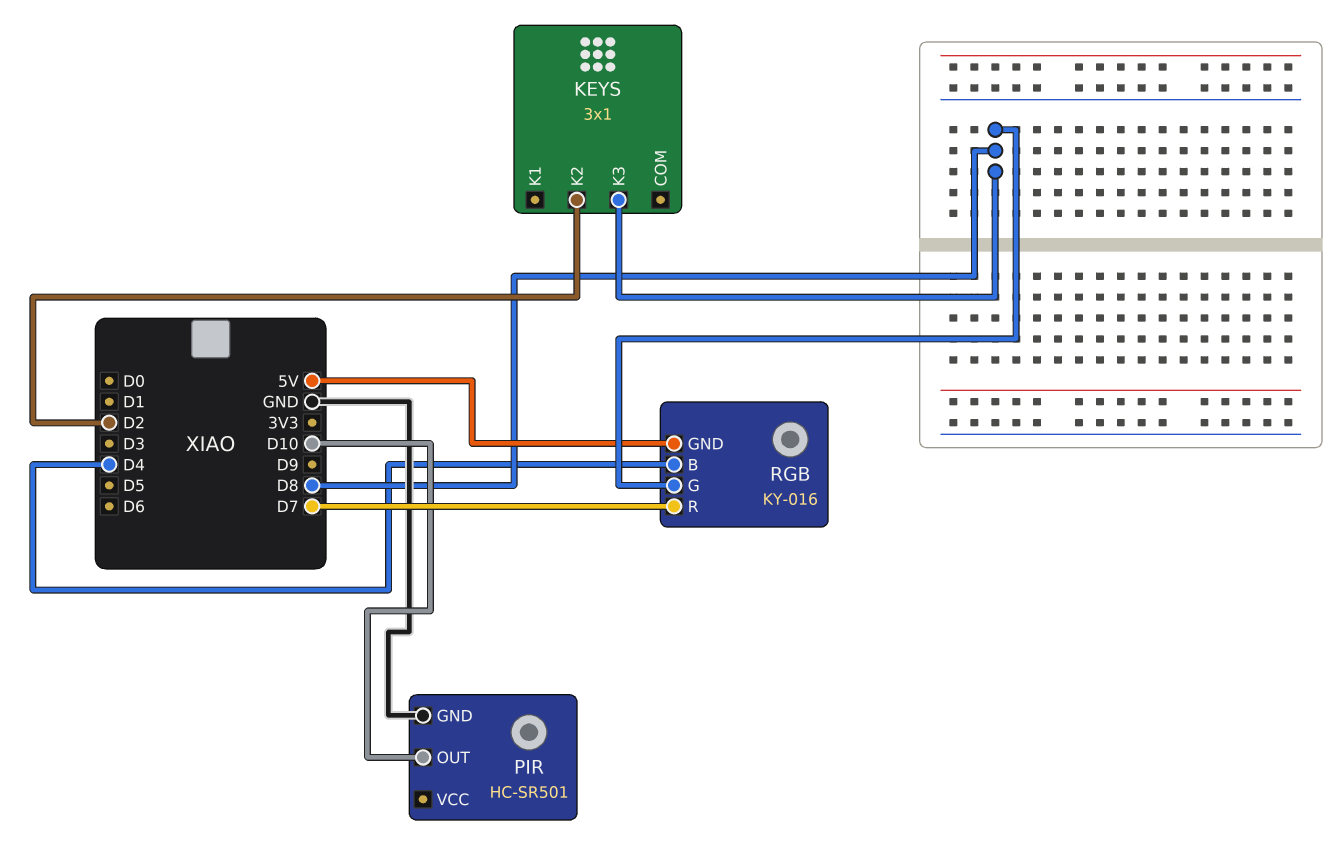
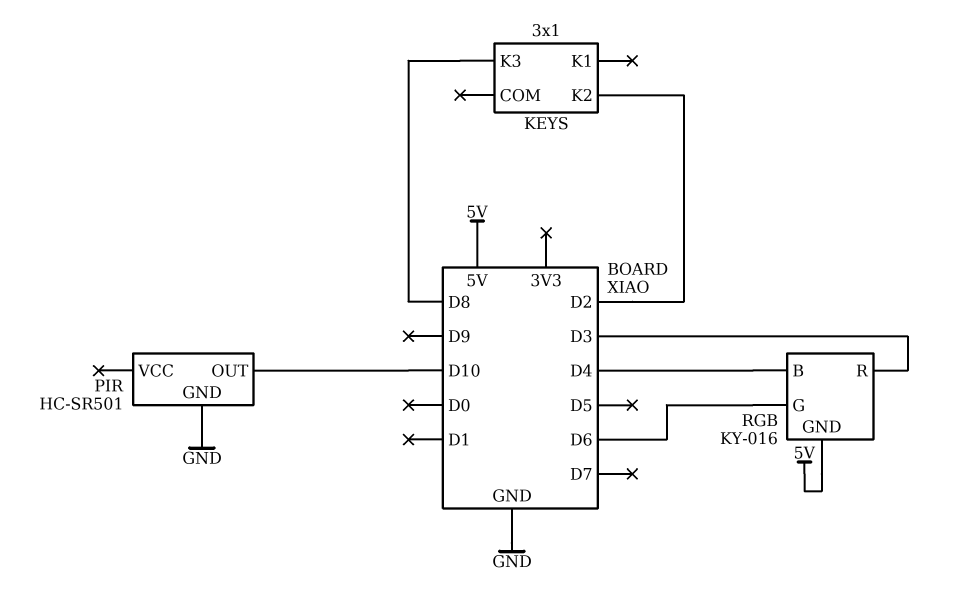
RGB pin G: D8 -> D6
RGB pin R: D7 -> D3

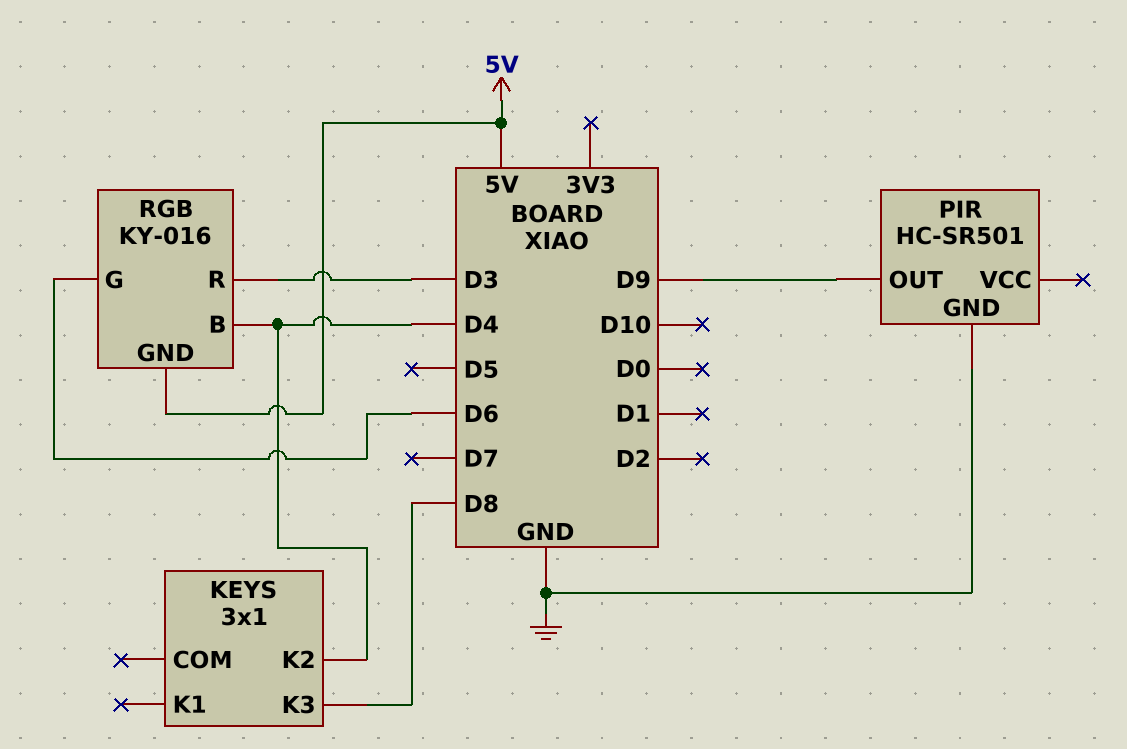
KEYS pin K2: D2 -> D4
PIR pin OUT: D10 -> D9

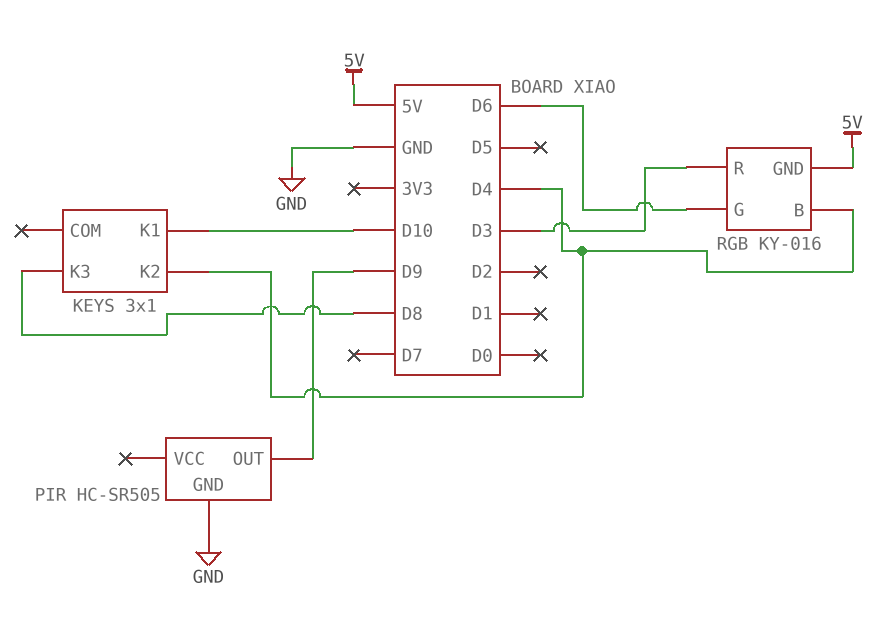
KEYS pin K1: none -> D10
PIR: HC-SR501 -> HC-SR505

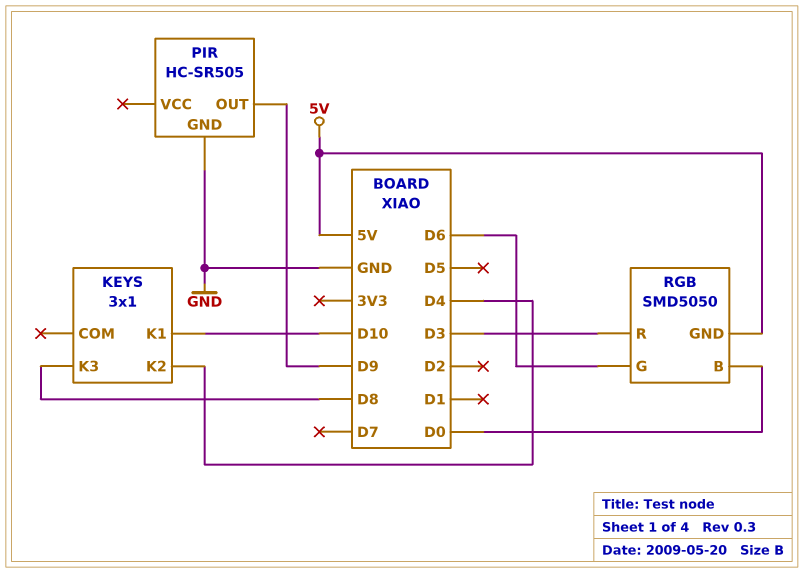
RGB: KY-016 -> SMD5050
RGB pin B: D4 -> D0

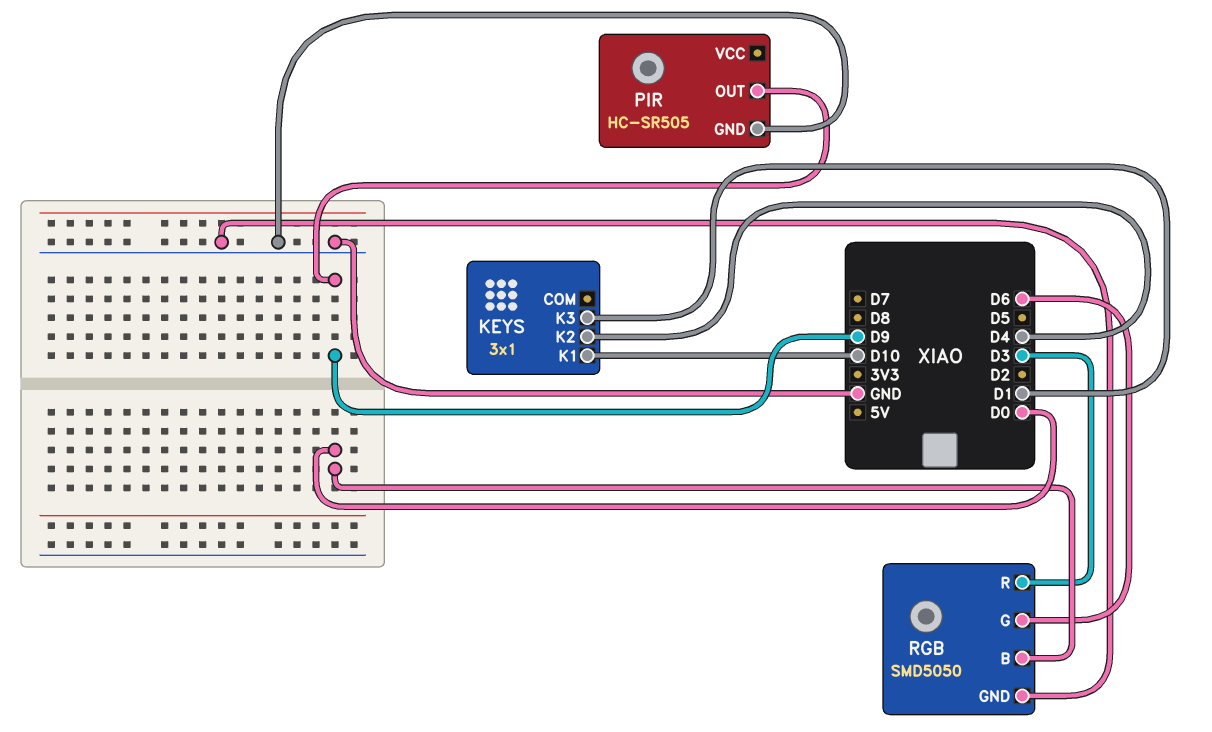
KEYS pin K3: D8 -> D1
RGB pin GND: 5V -> GND

